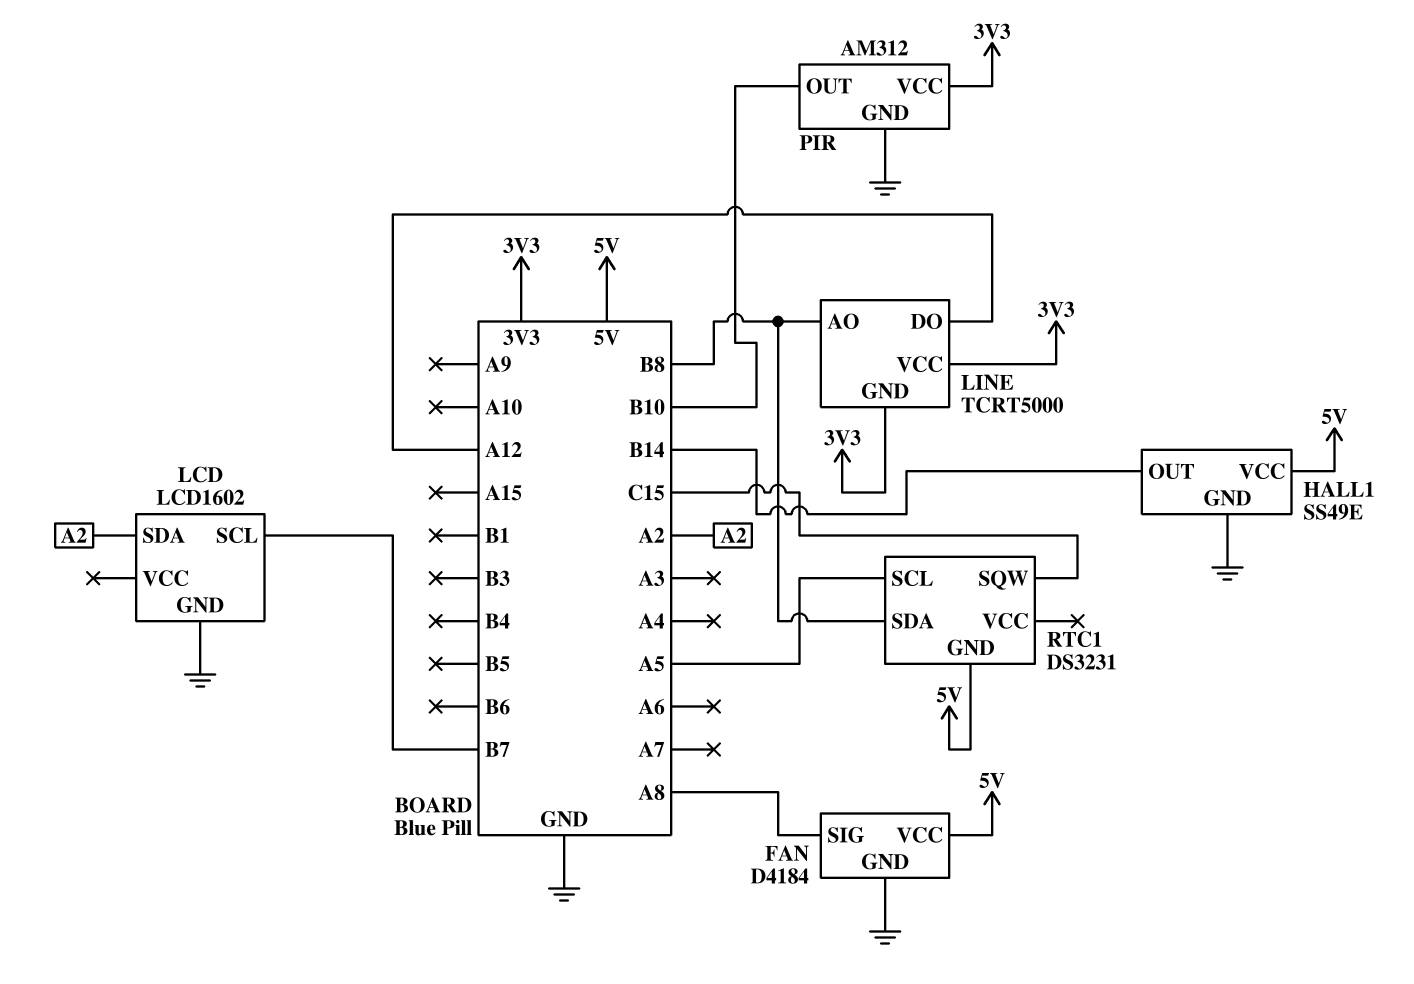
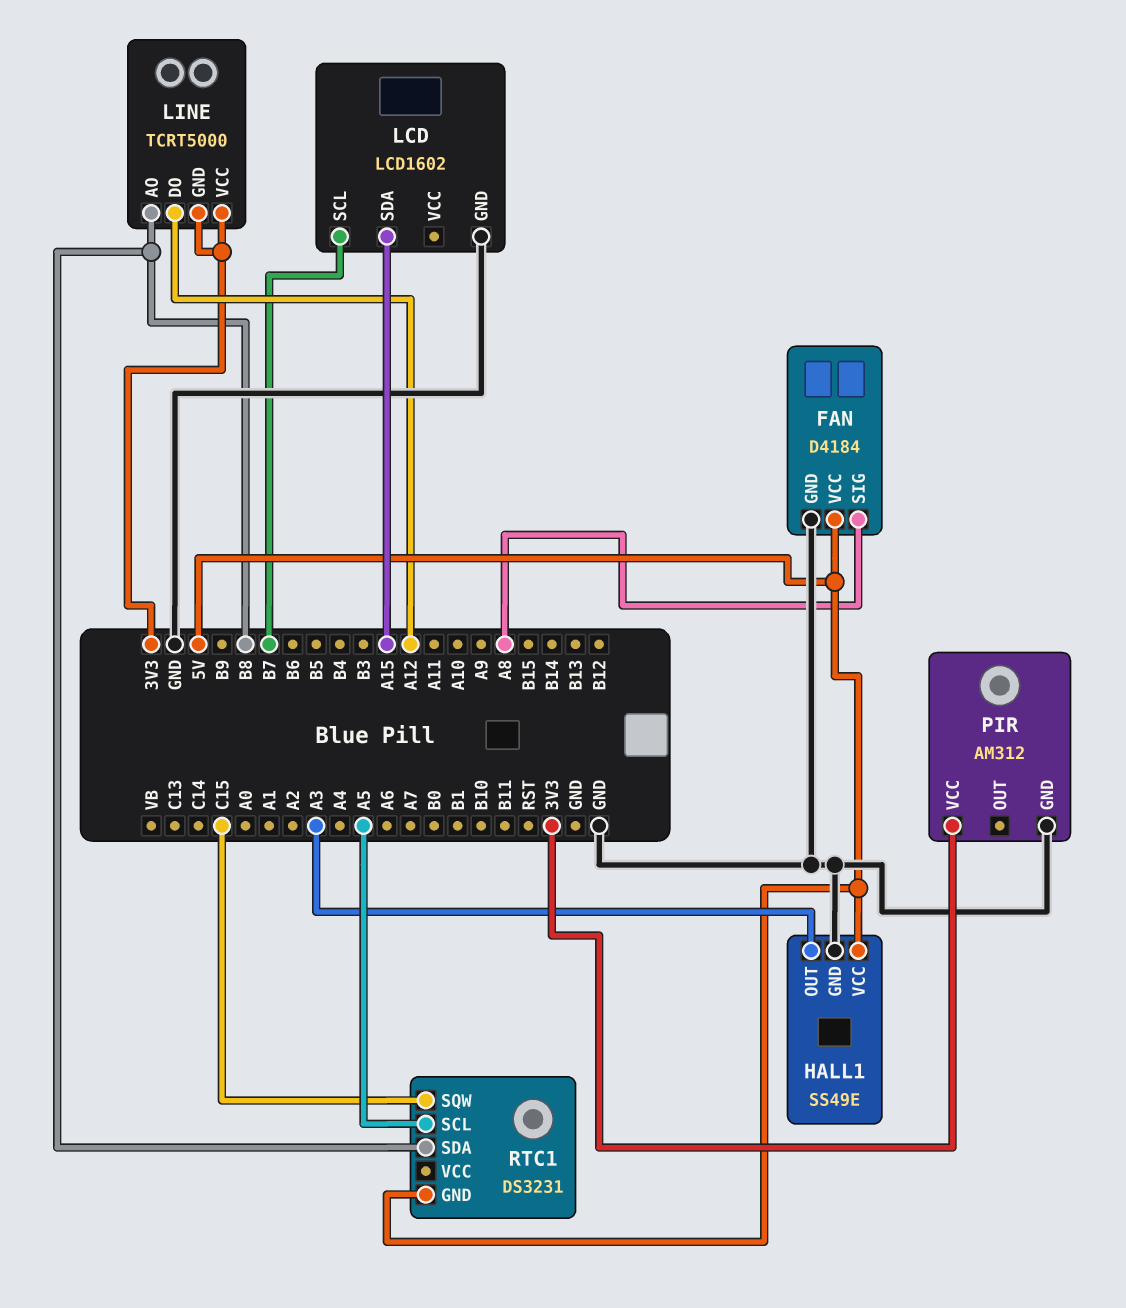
HALL1 pin OUT: B14 -> A3
LCD pin SDA: A2 -> A15
PIR pin OUT: B10 -> none

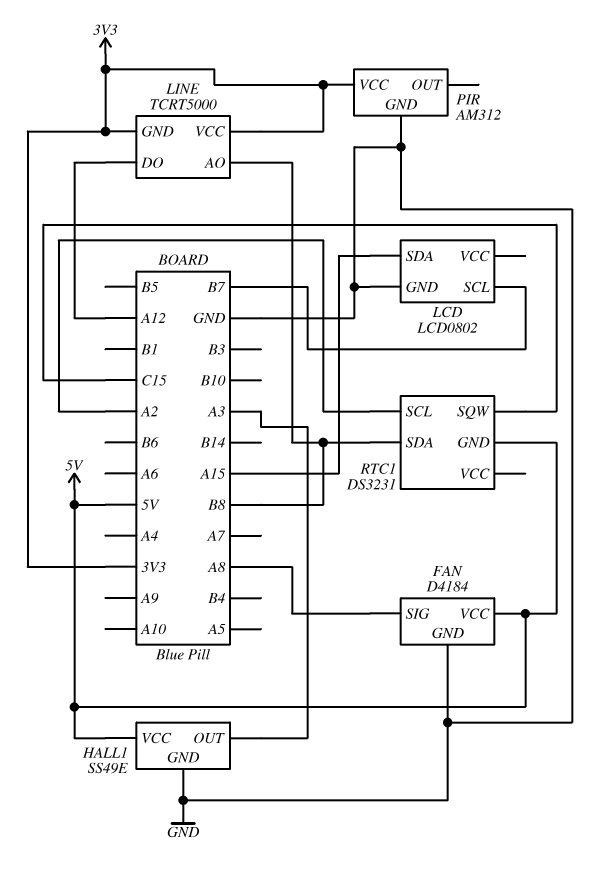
LCD: LCD1602 -> LCD0802
RTC1 pin SCL: A5 -> A2

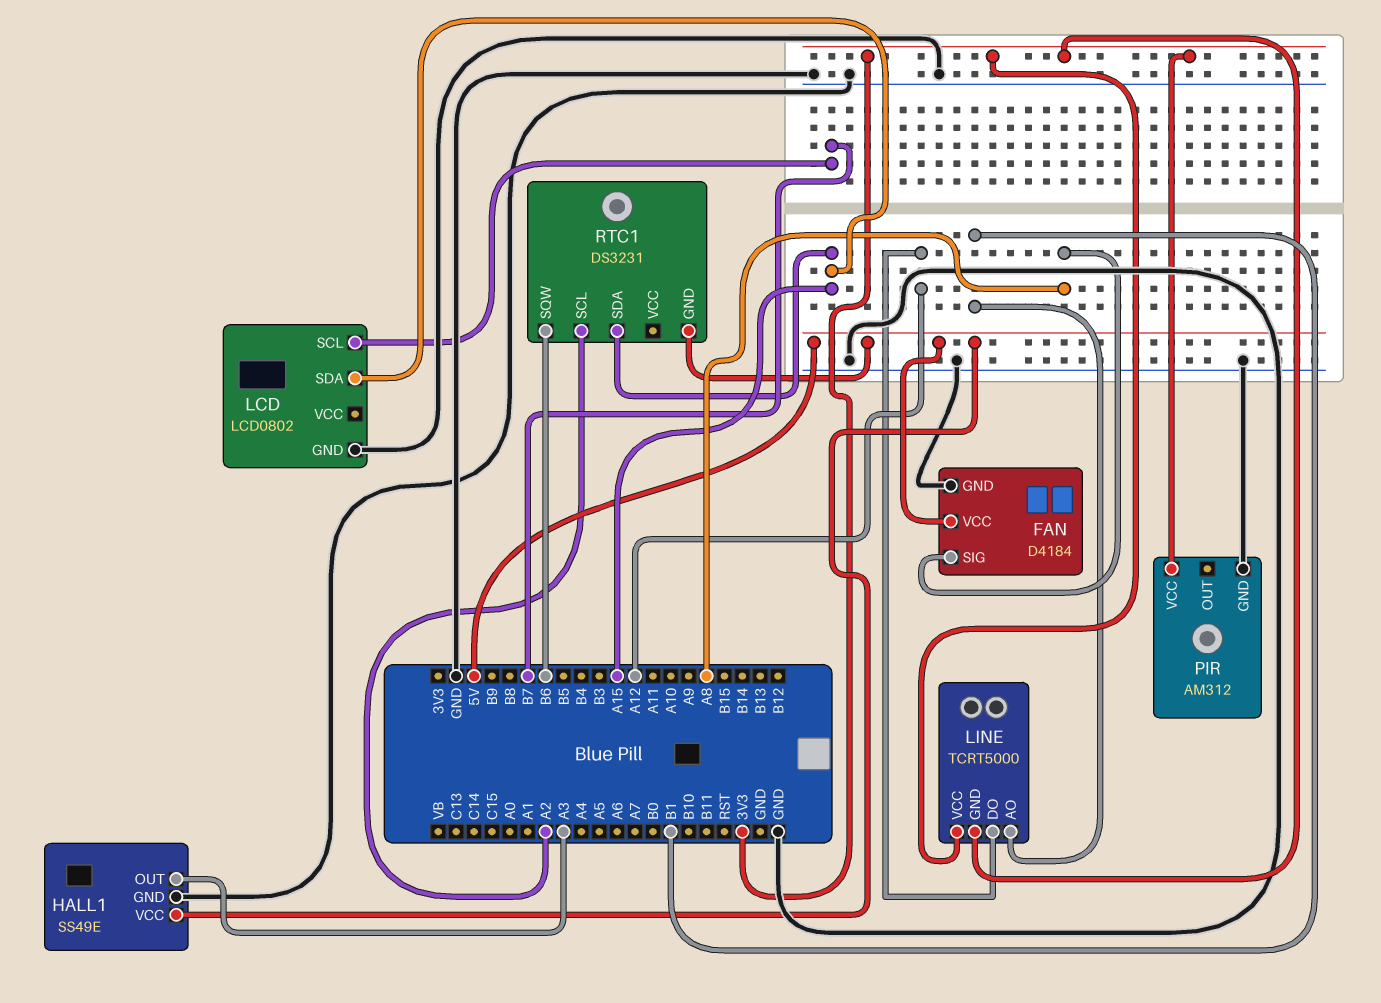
LINE pin AO: B8 -> B1
RTC1 pin SDA: B8 -> A15
RTC1 pin SQW: C15 -> B6

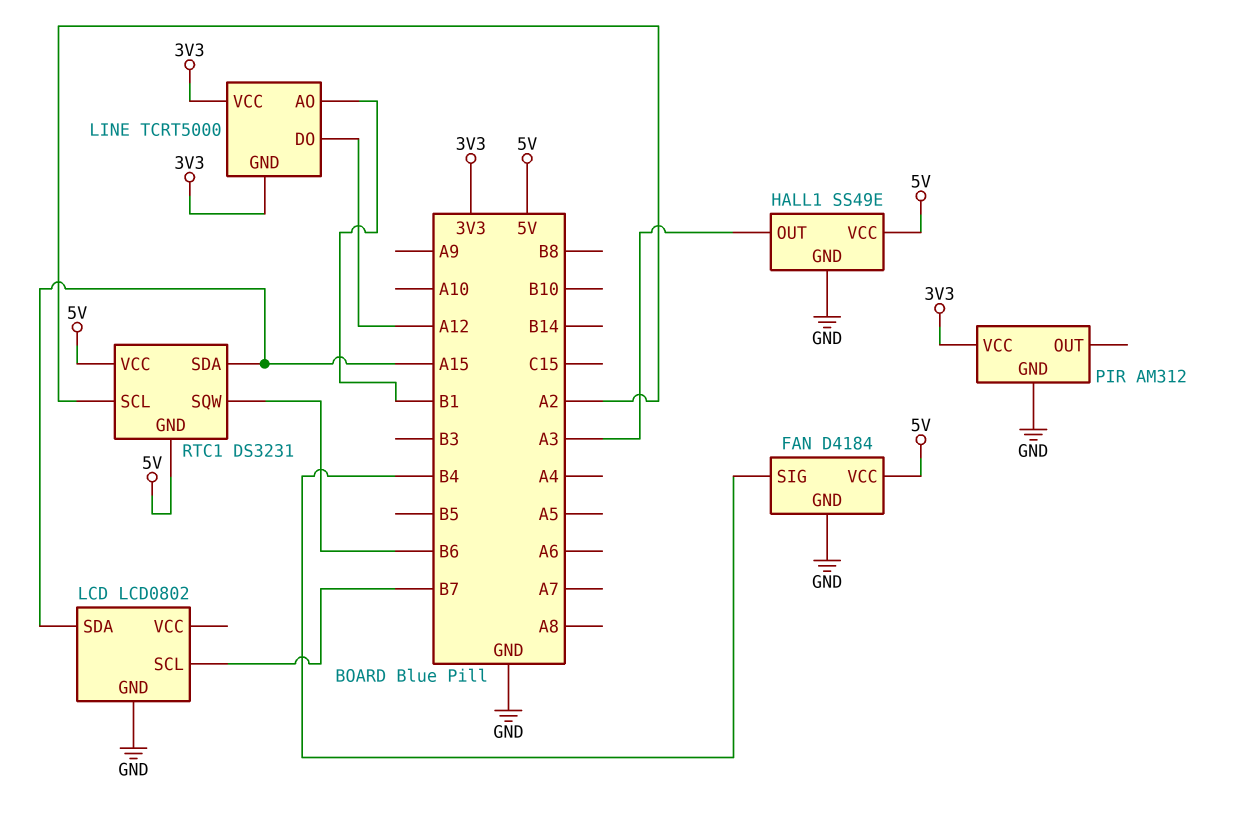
FAN pin SIG: A8 -> B4
RTC1 pin VCC: none -> 5V

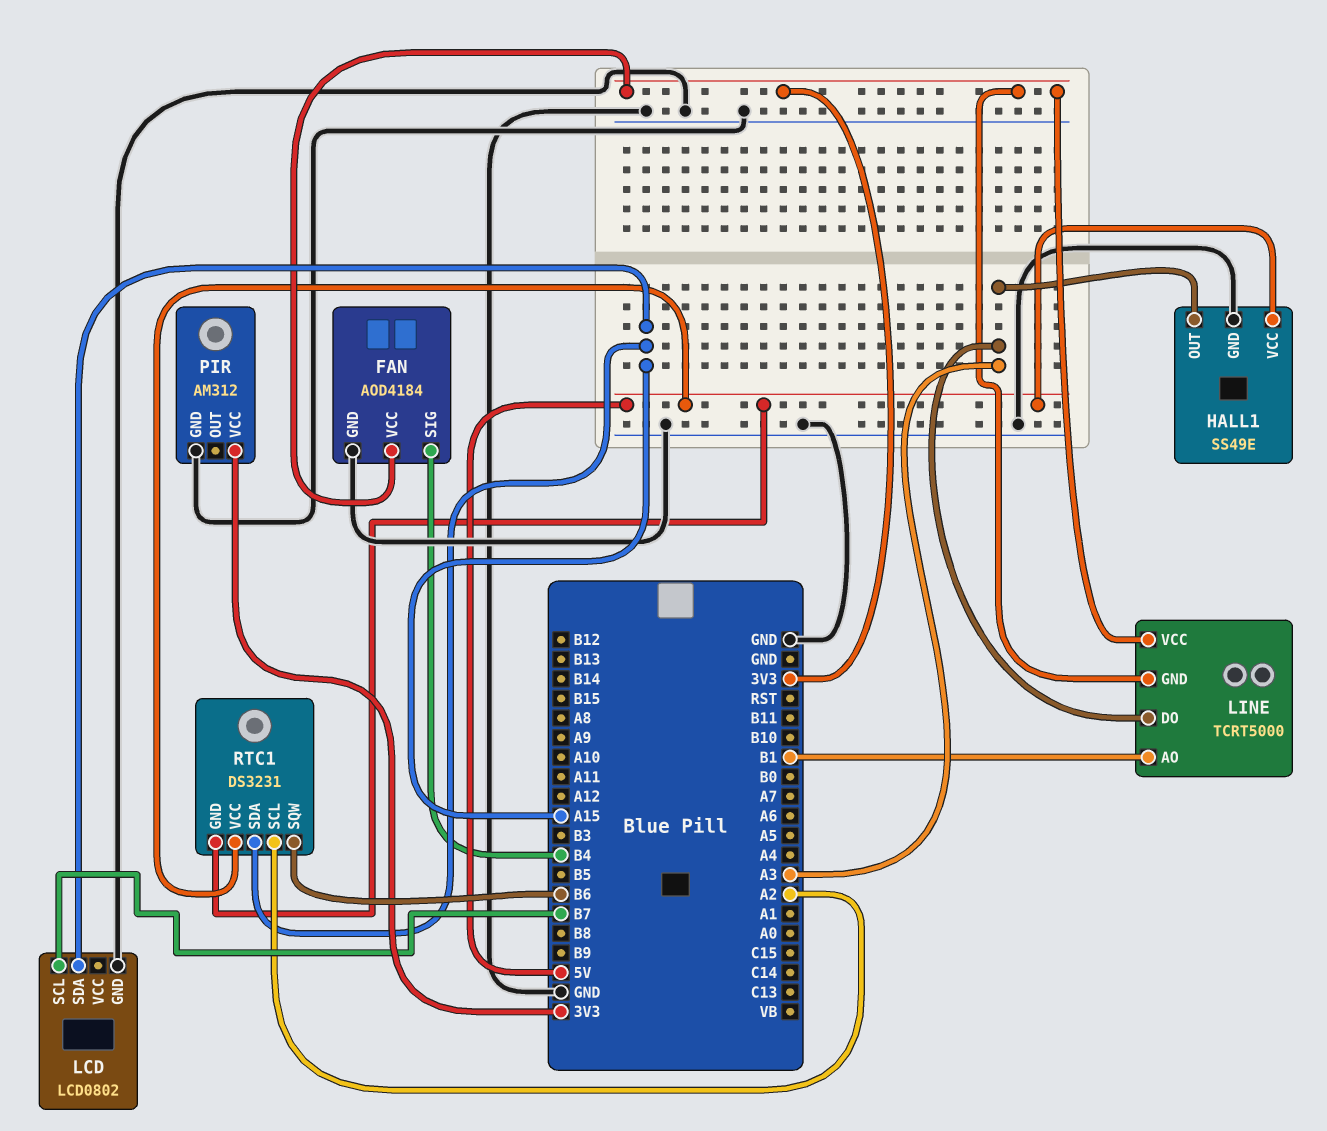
FAN: D4184 -> AOD4184
FAN pin VCC: 5V -> 3V3
LINE pin DO: A12 -> A3

